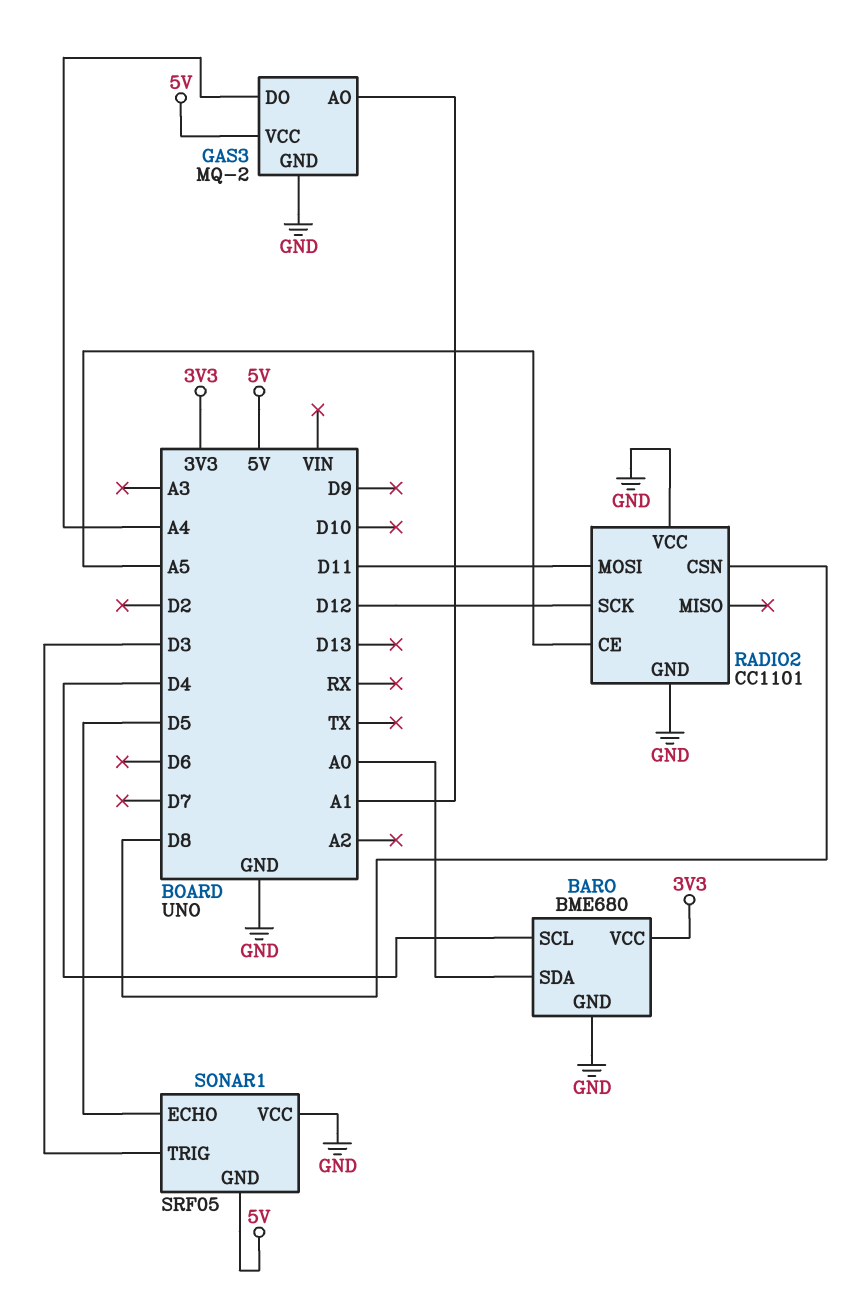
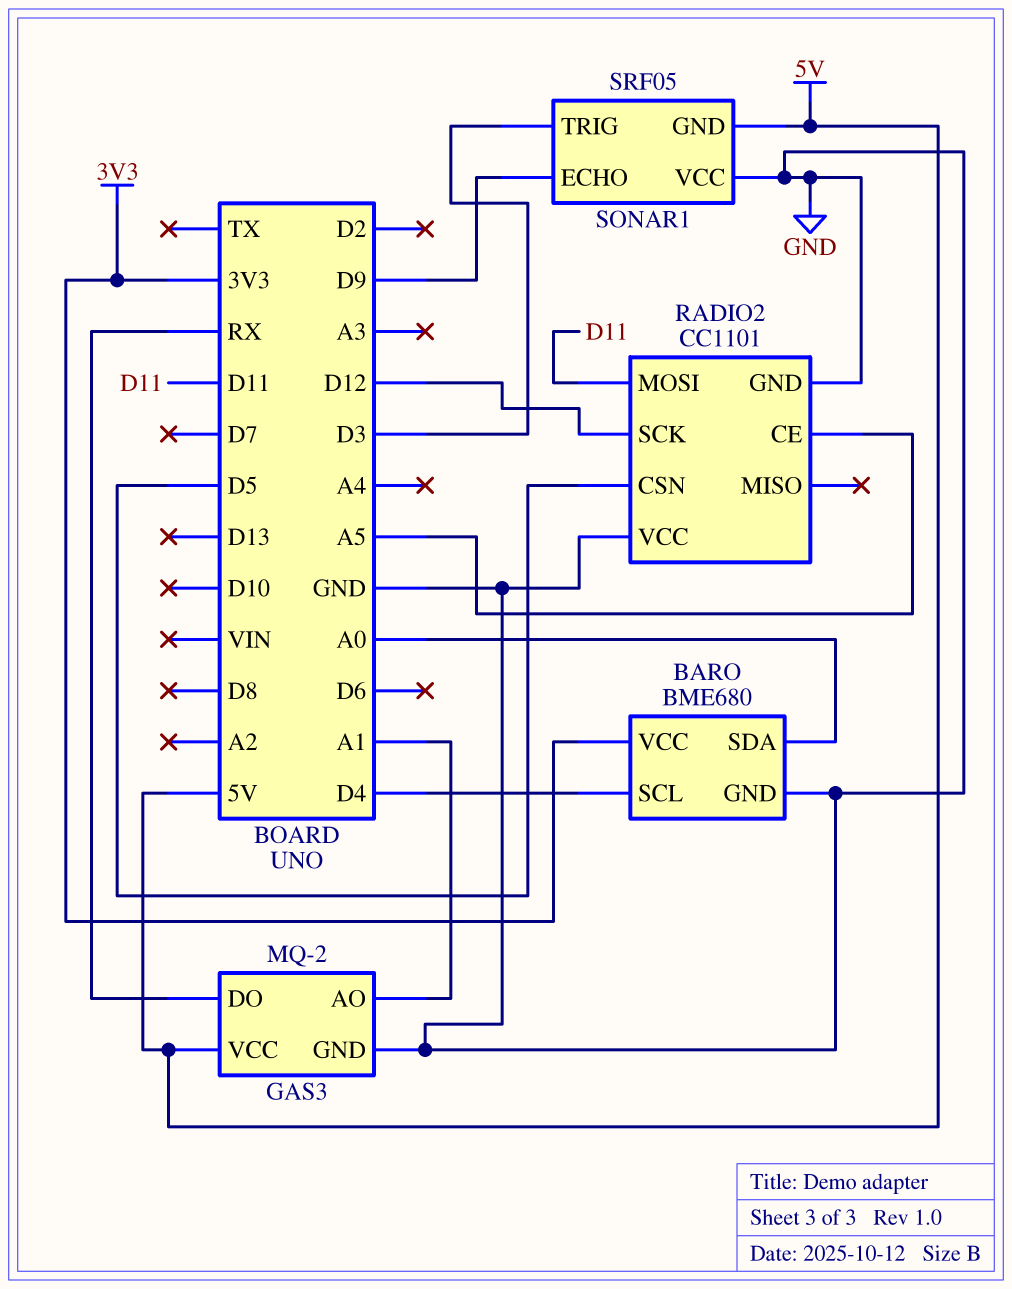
GAS3 pin DO: A4 -> RX
RADIO2 pin CSN: D8 -> D5
SONAR1 pin ECHO: D5 -> D9

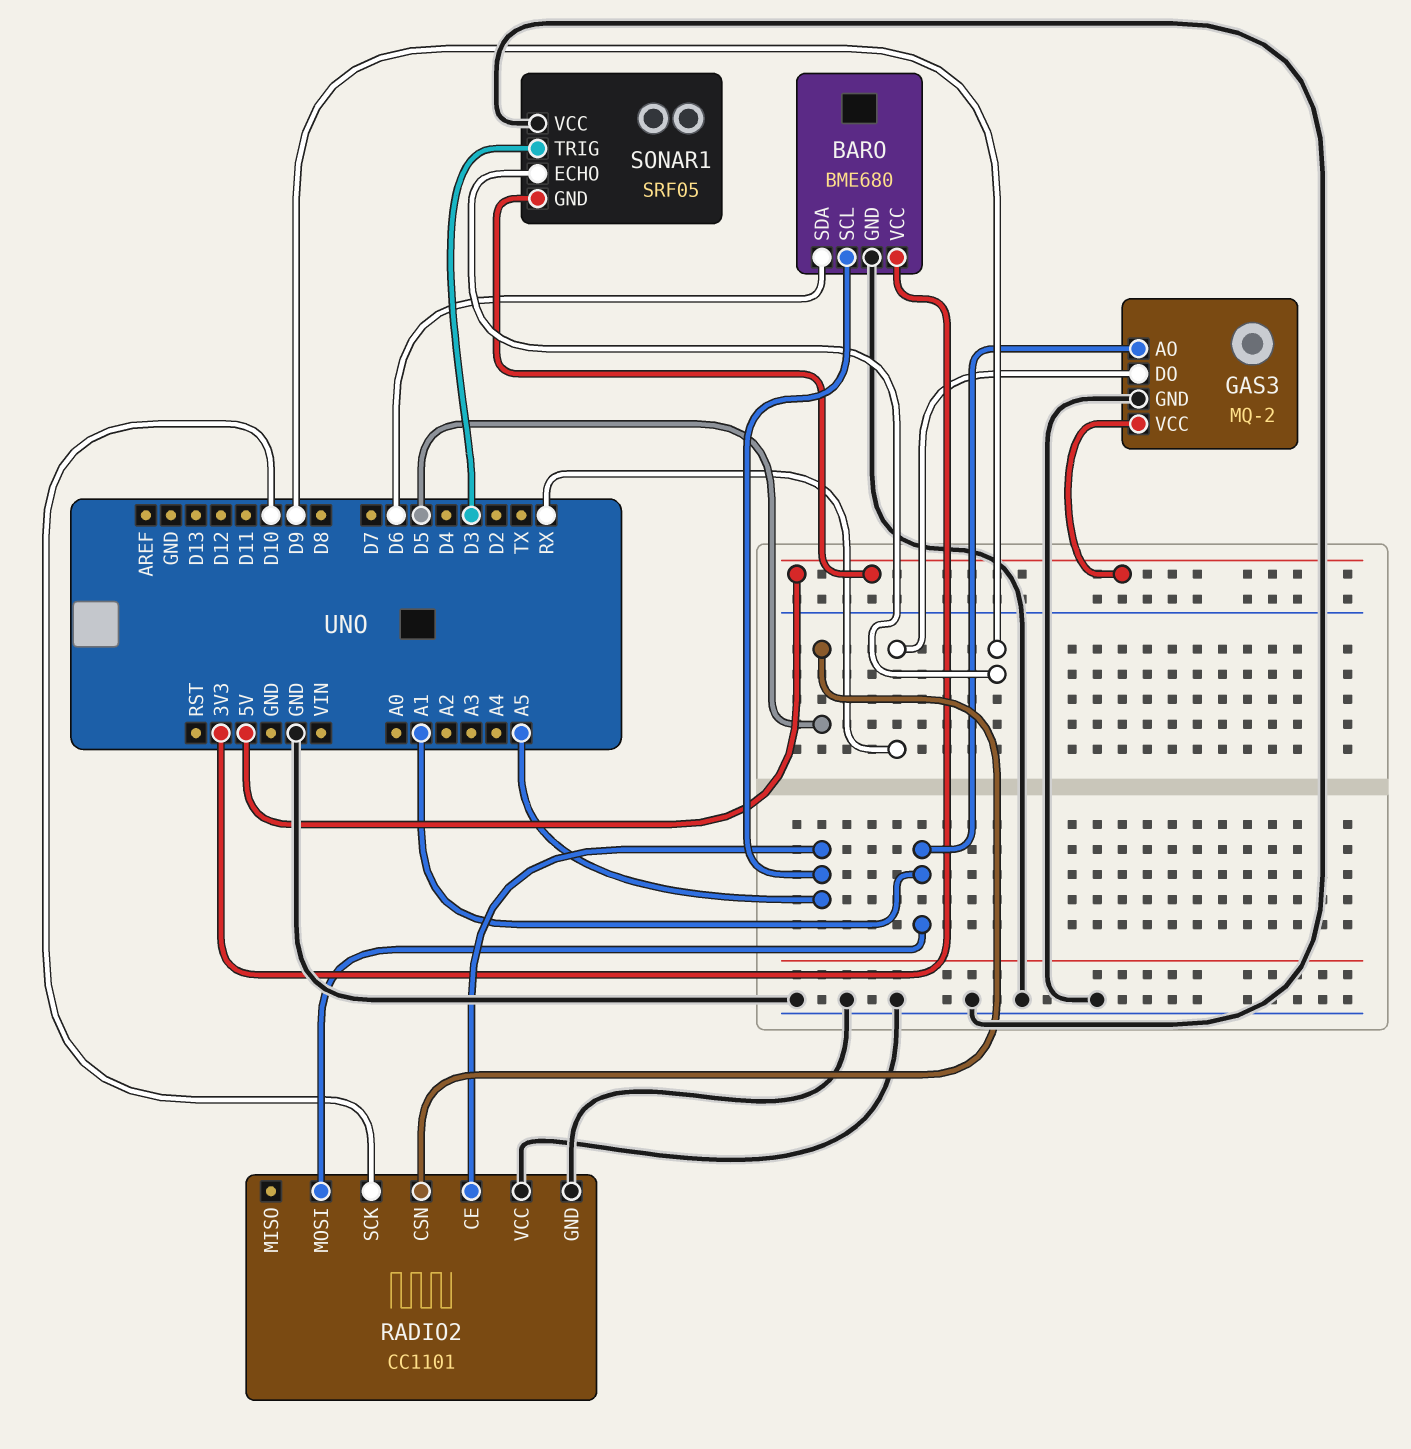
BARO pin SCL: D4 -> A5
BARO pin SDA: A0 -> D6
RADIO2 pin MOSI: D11 -> A1
RADIO2 pin SCK: D12 -> D10

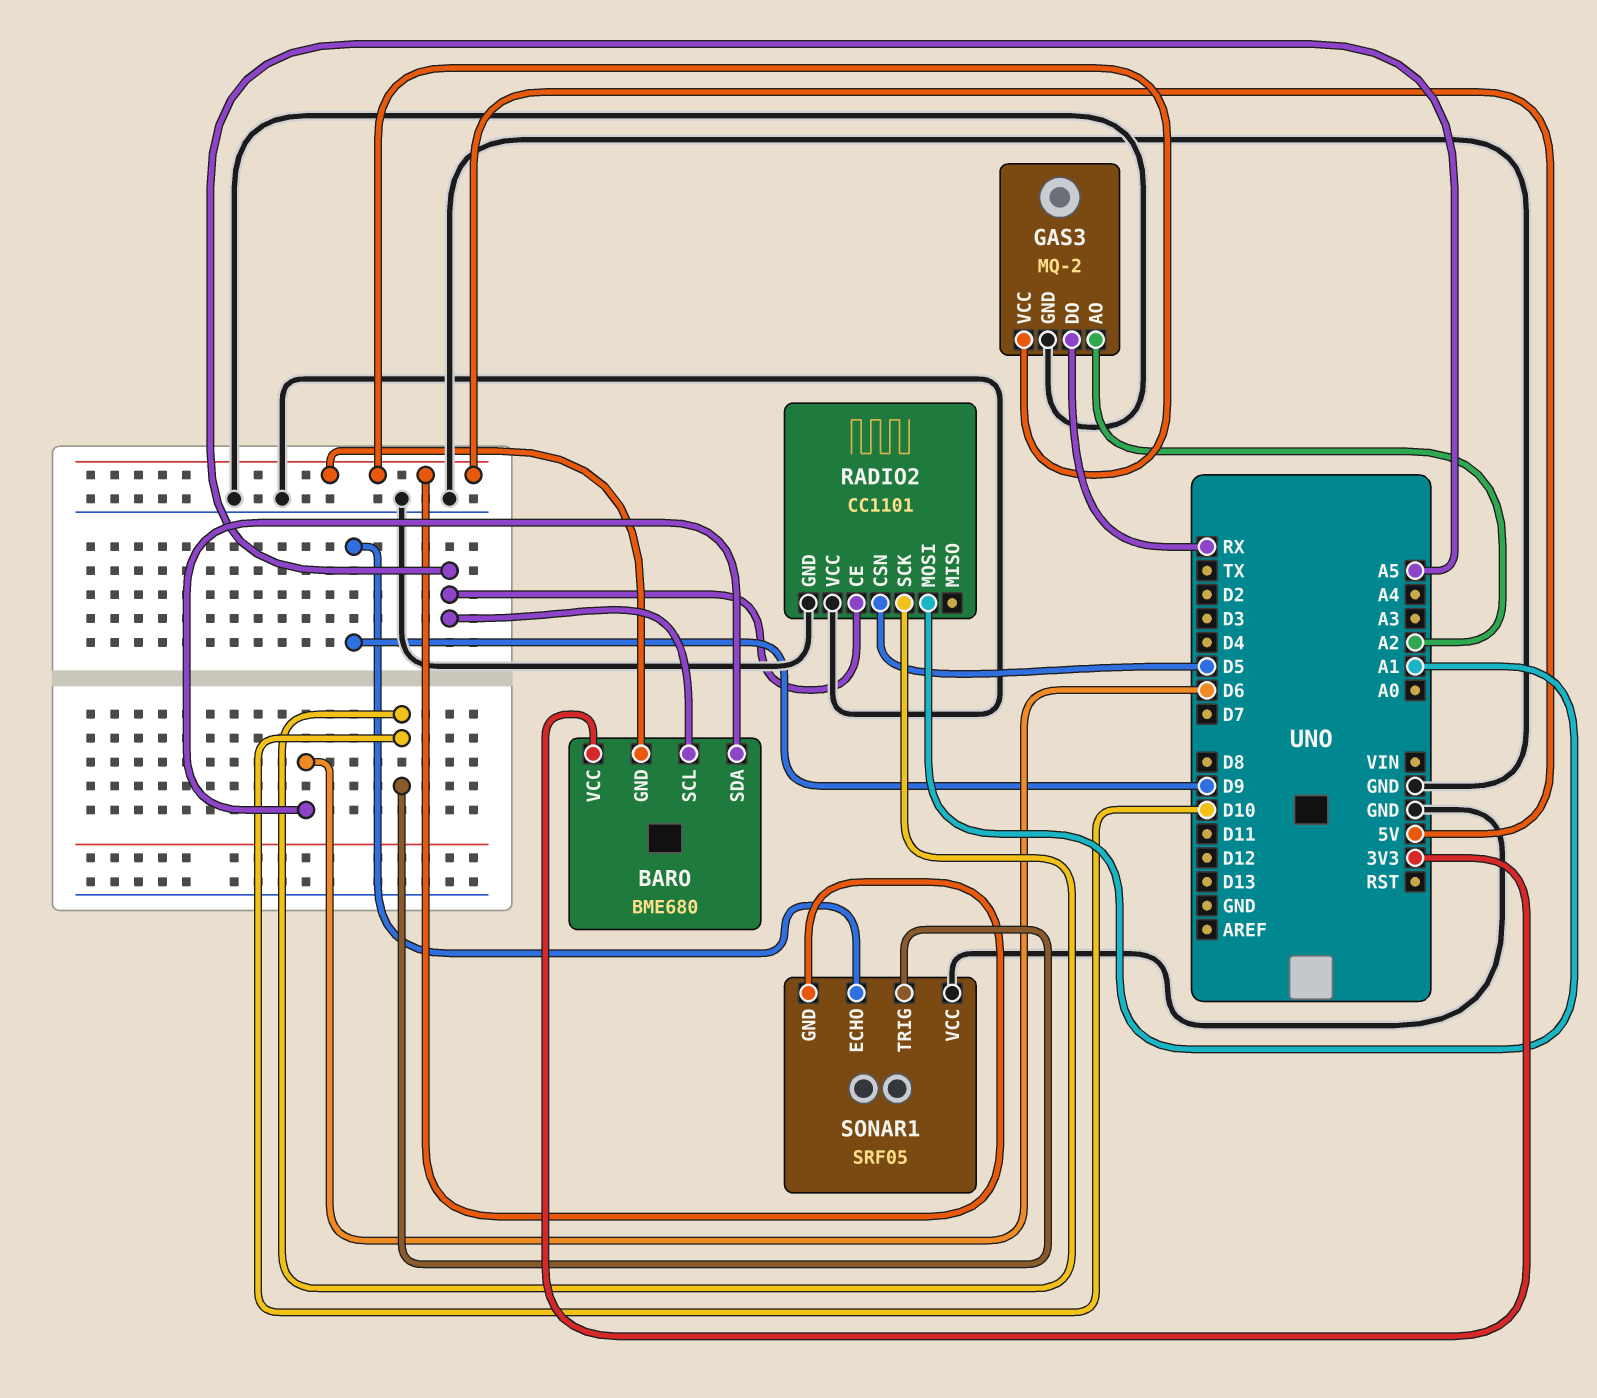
BARO pin GND: GND -> 5V
GAS3 pin AO: A1 -> A2
SONAR1 pin TRIG: D3 -> D10

